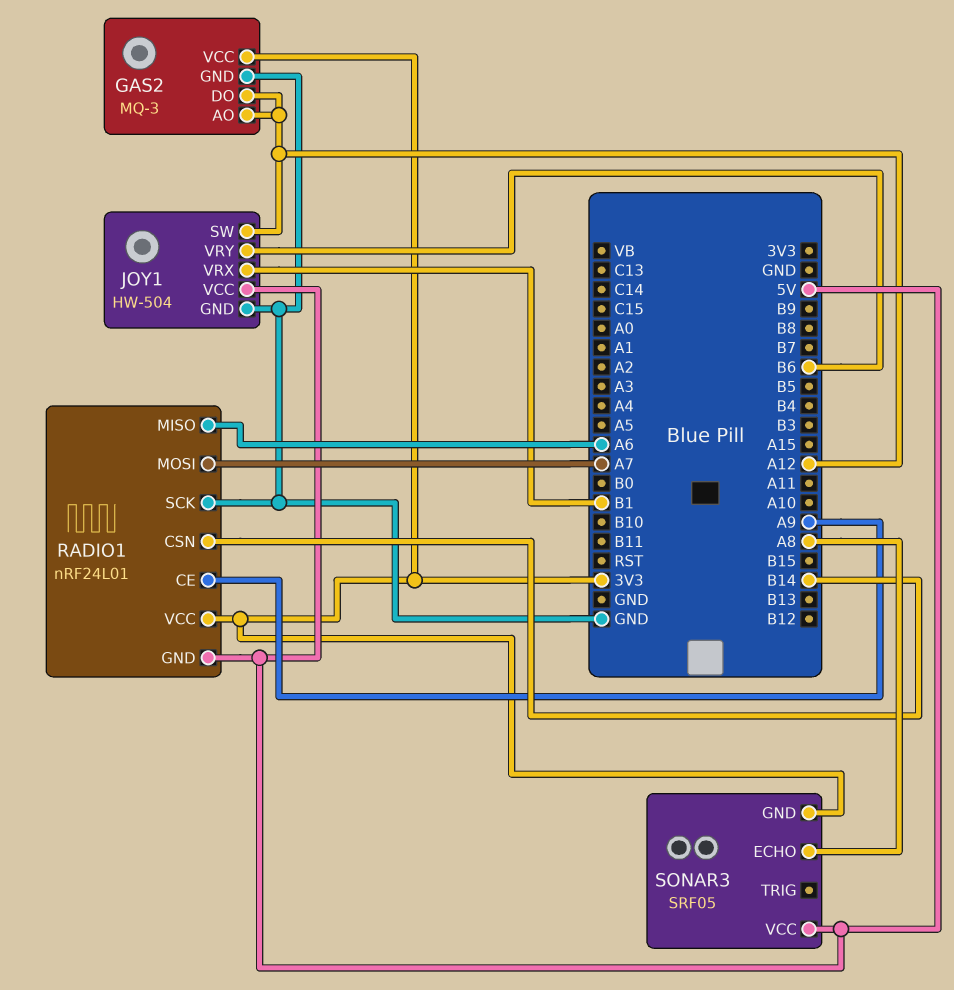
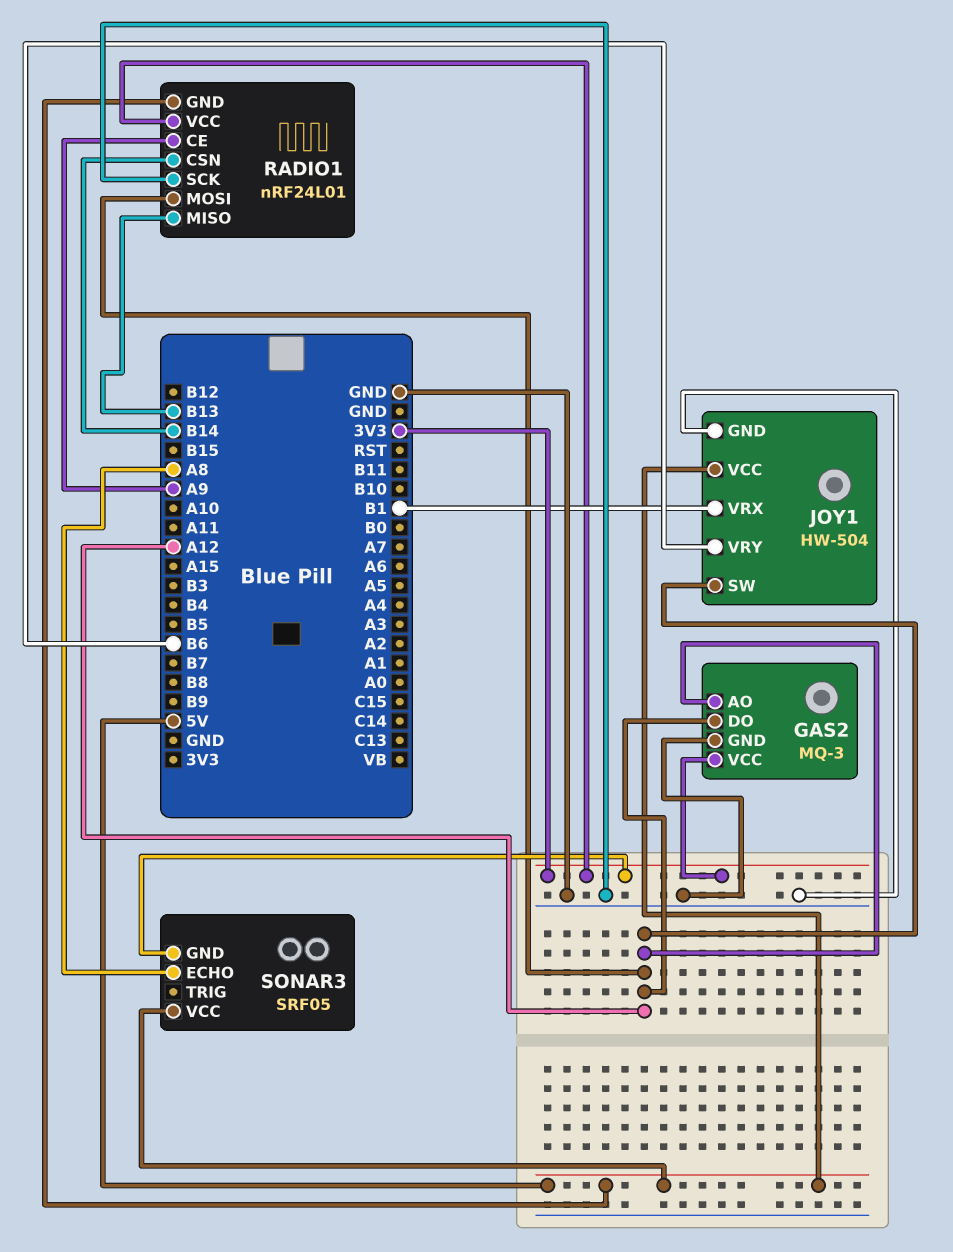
RADIO1 pin MISO: A6 -> B13
RADIO1 pin MOSI: A7 -> A12

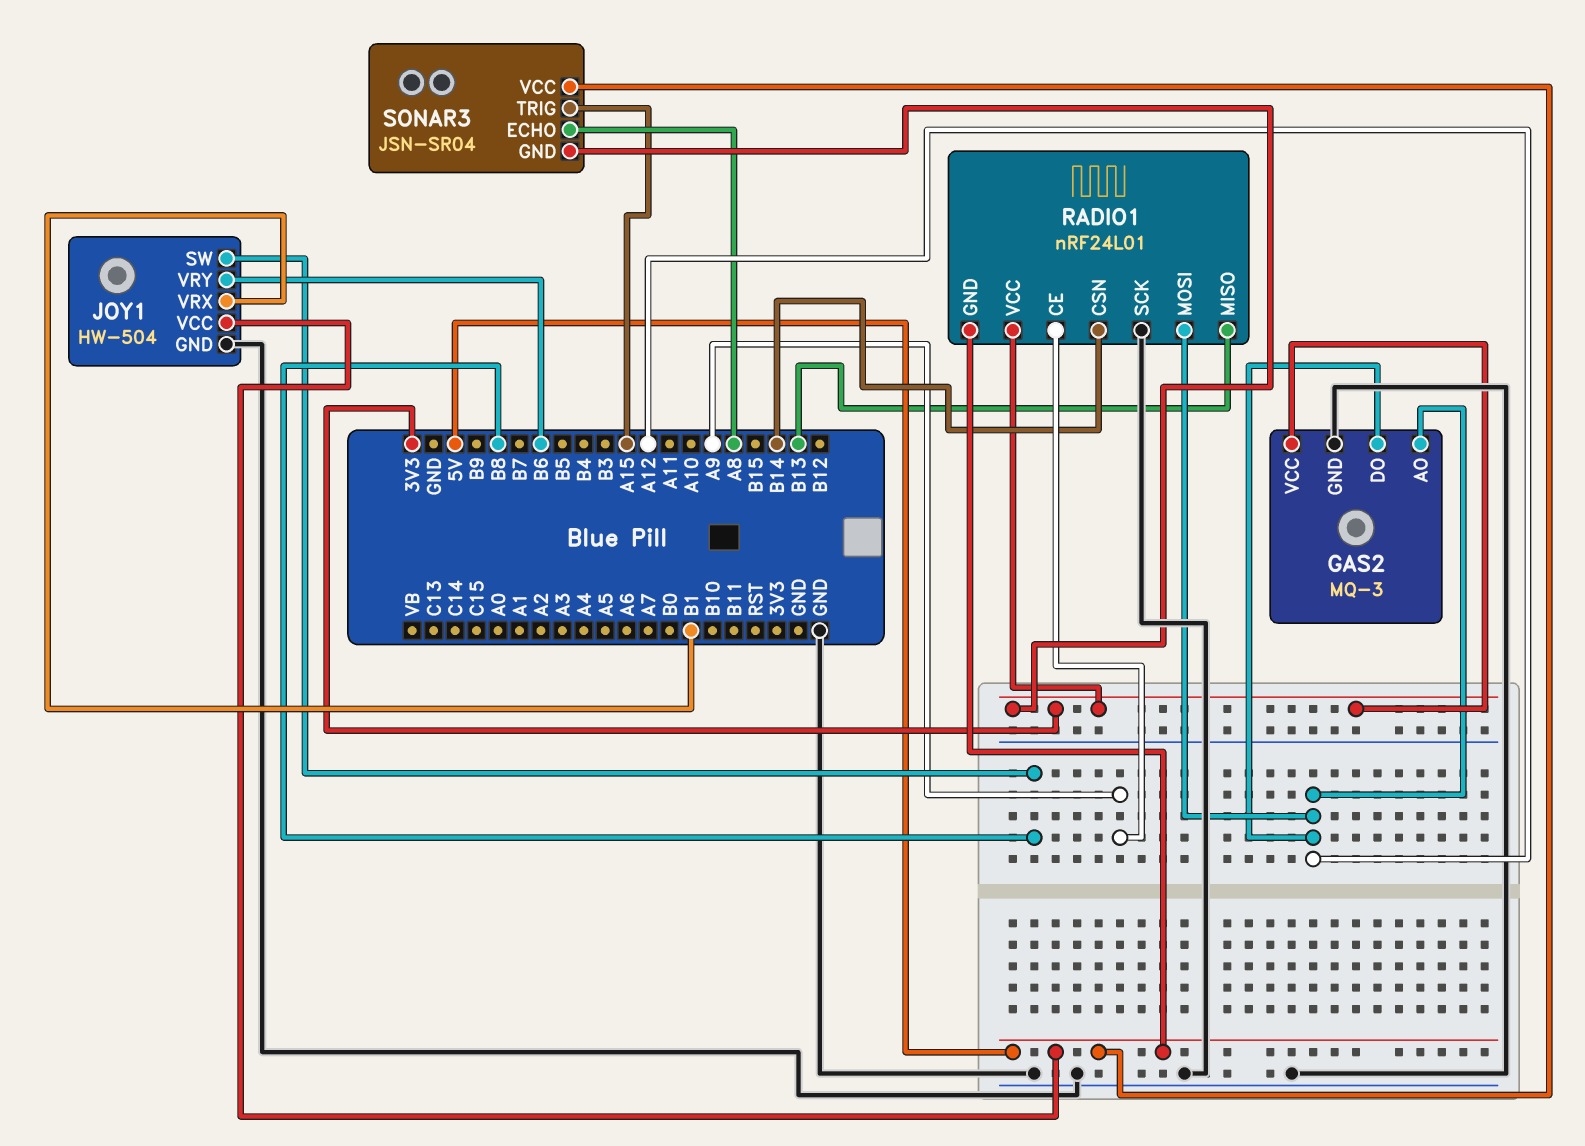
JOY1 pin SW: A12 -> B8
SONAR3: SRF05 -> JSN-SR04
SONAR3 pin TRIG: none -> A15

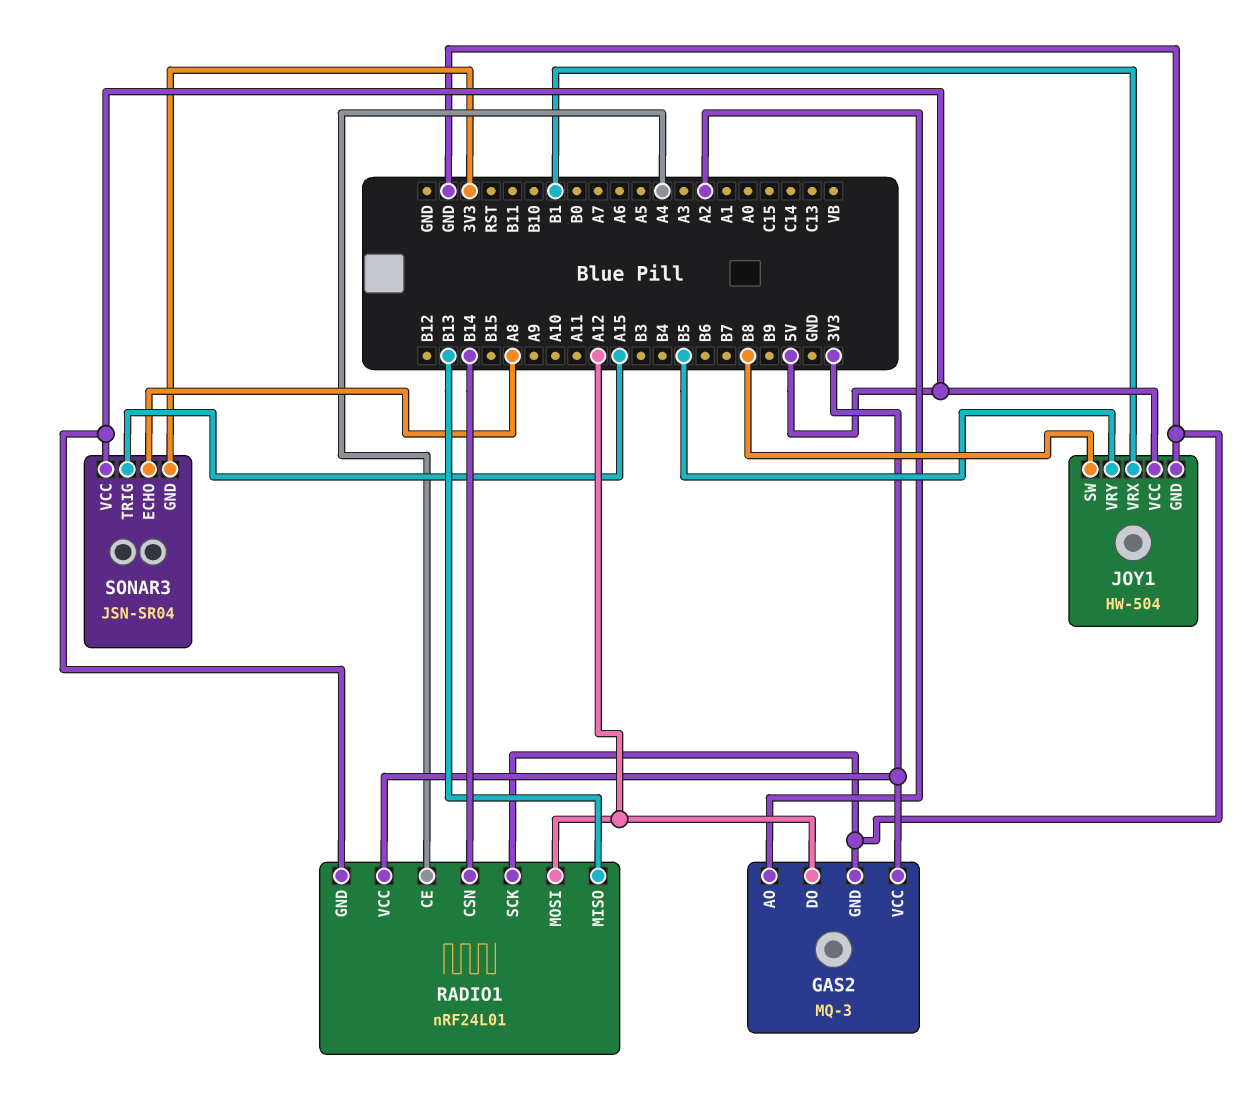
GAS2 pin AO: A12 -> A2
JOY1 pin VRY: B6 -> B5
RADIO1 pin CE: A9 -> A4

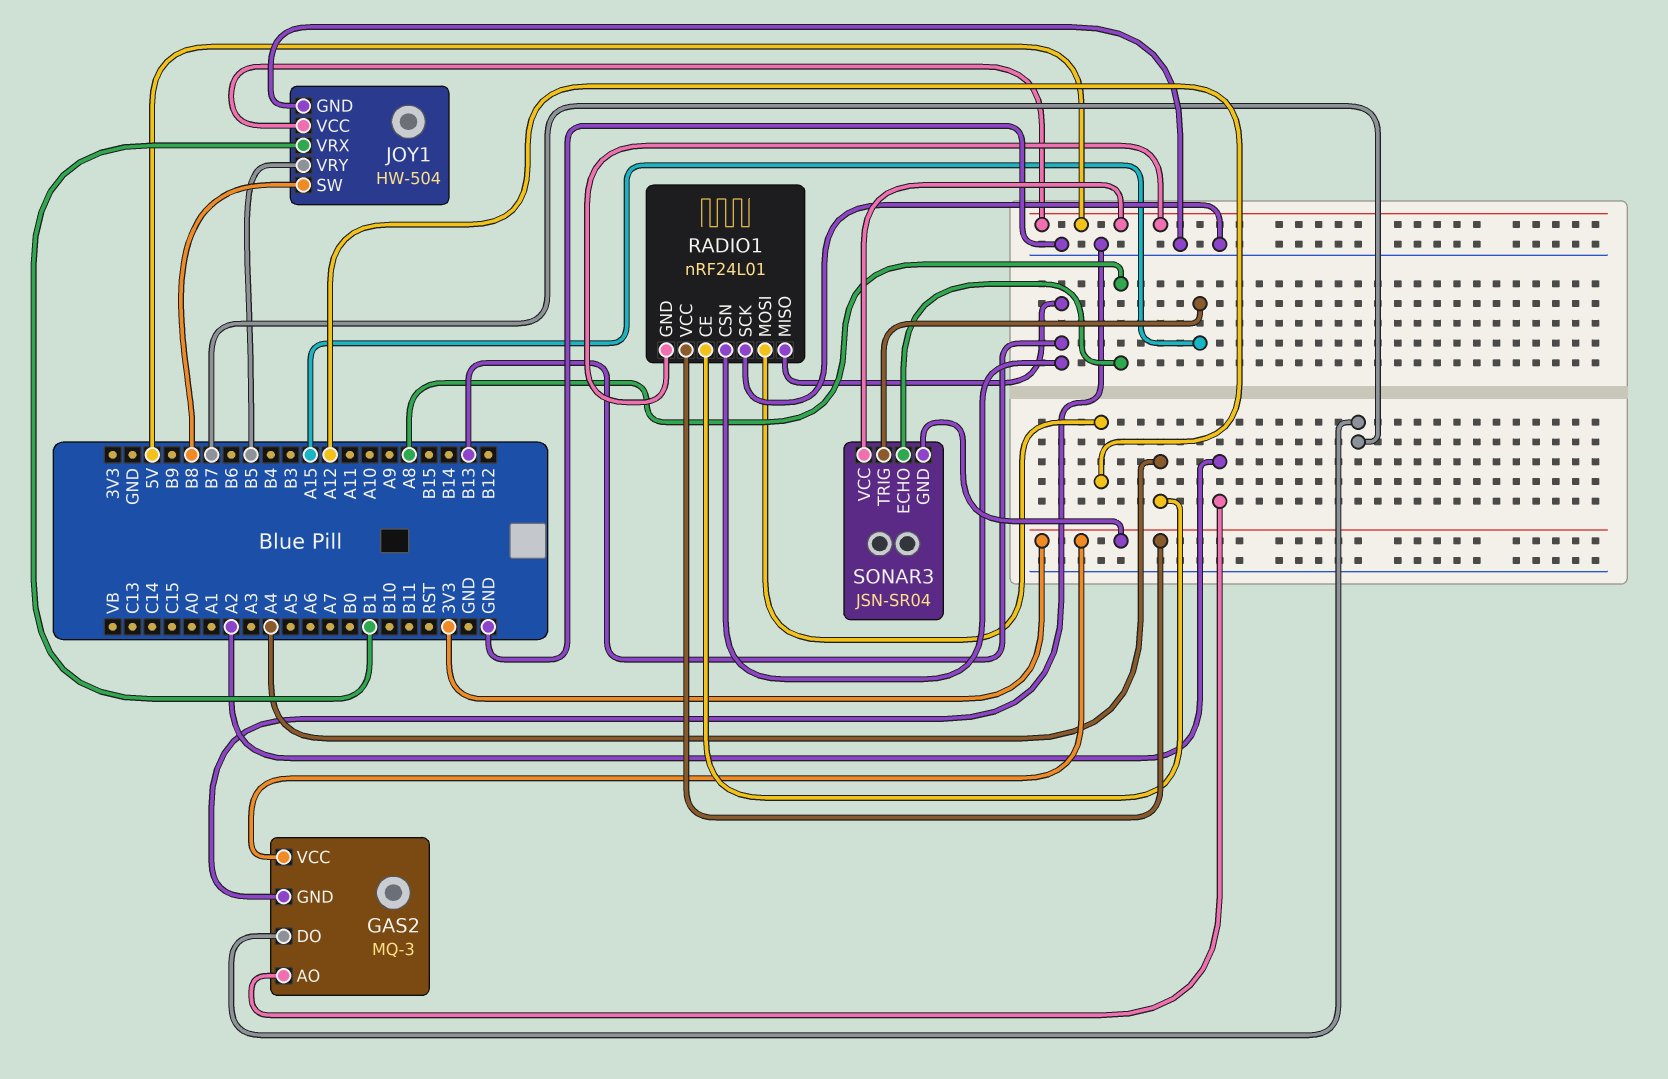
GAS2 pin DO: A12 -> B7
RADIO1 pin CSN: B14 -> B13

